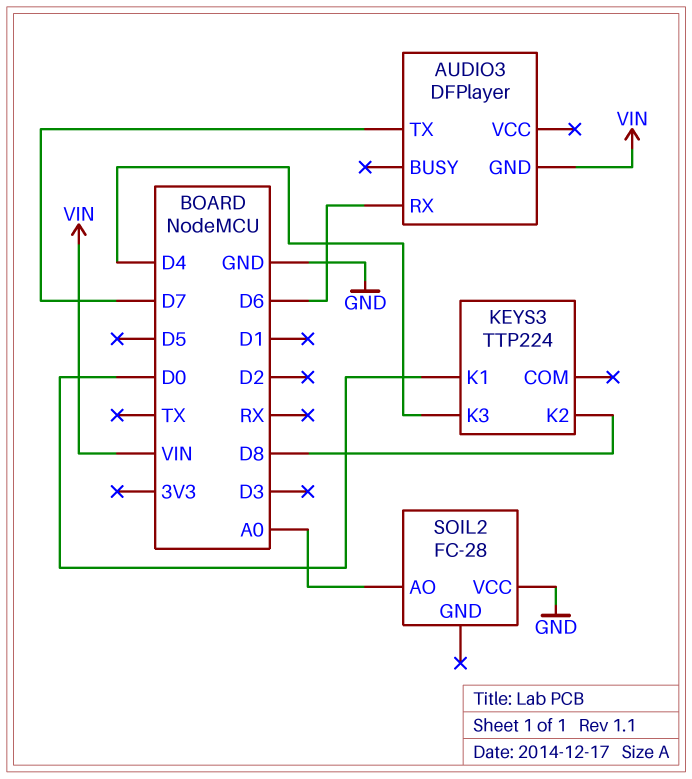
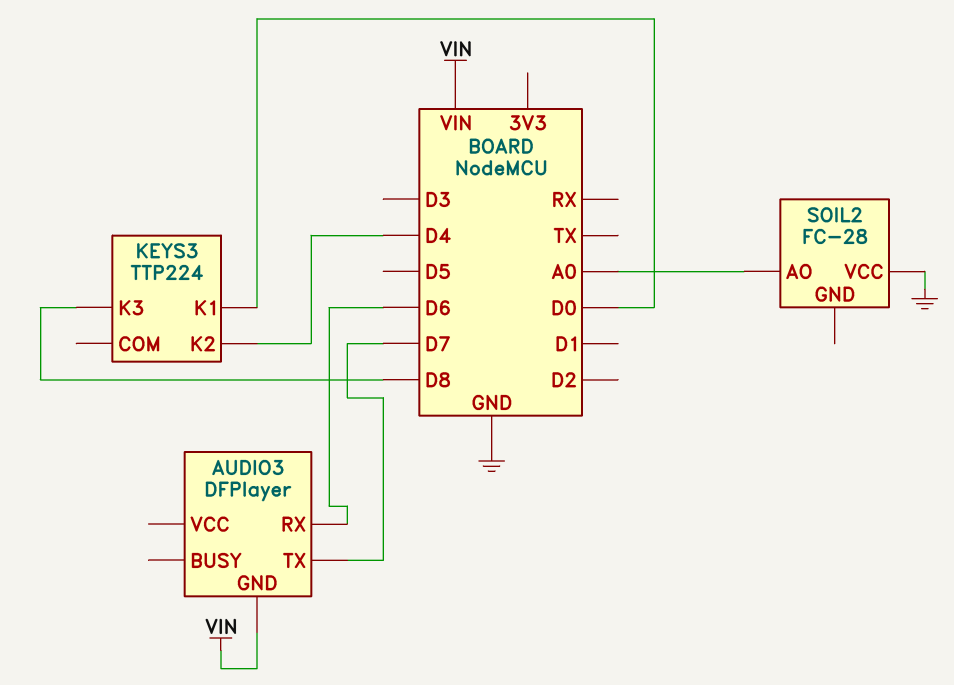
KEYS3 pin K2: D8 -> D4
KEYS3 pin K3: D4 -> D8

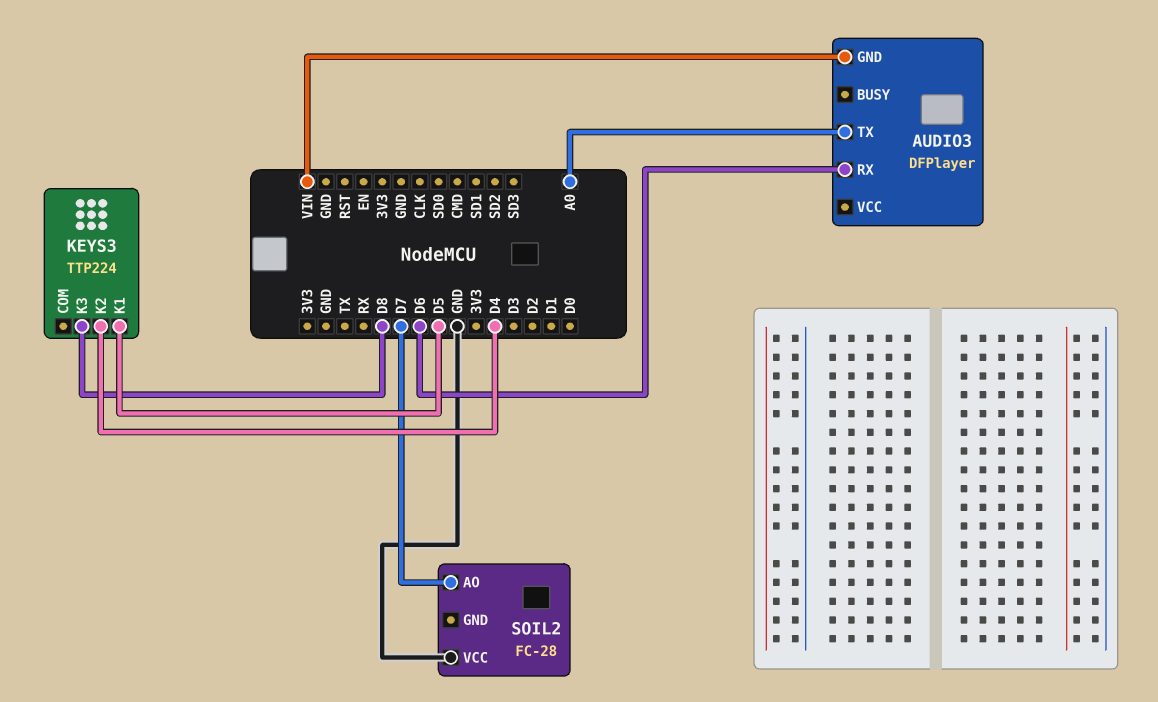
AUDIO3 pin TX: D7 -> A0
KEYS3 pin K1: D0 -> D5
SOIL2 pin AO: A0 -> D7

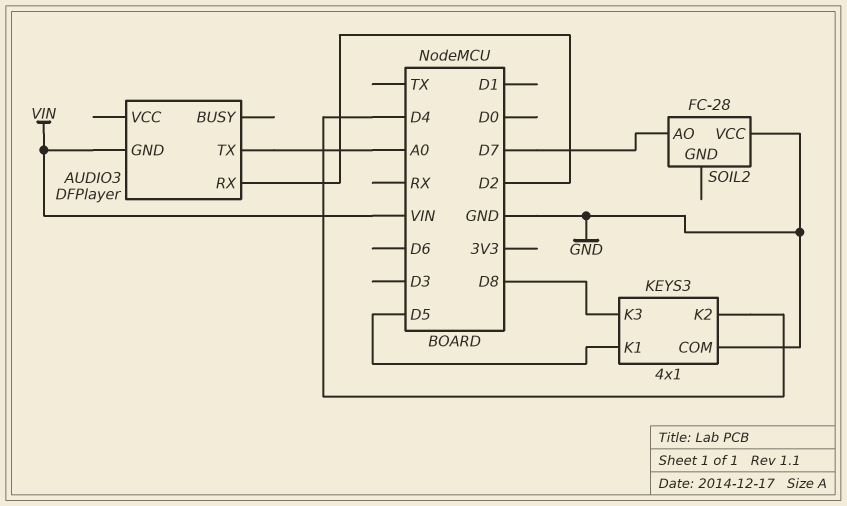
AUDIO3 pin RX: D6 -> D2
KEYS3: TTP224 -> 4x1
KEYS3 pin COM: none -> GND

